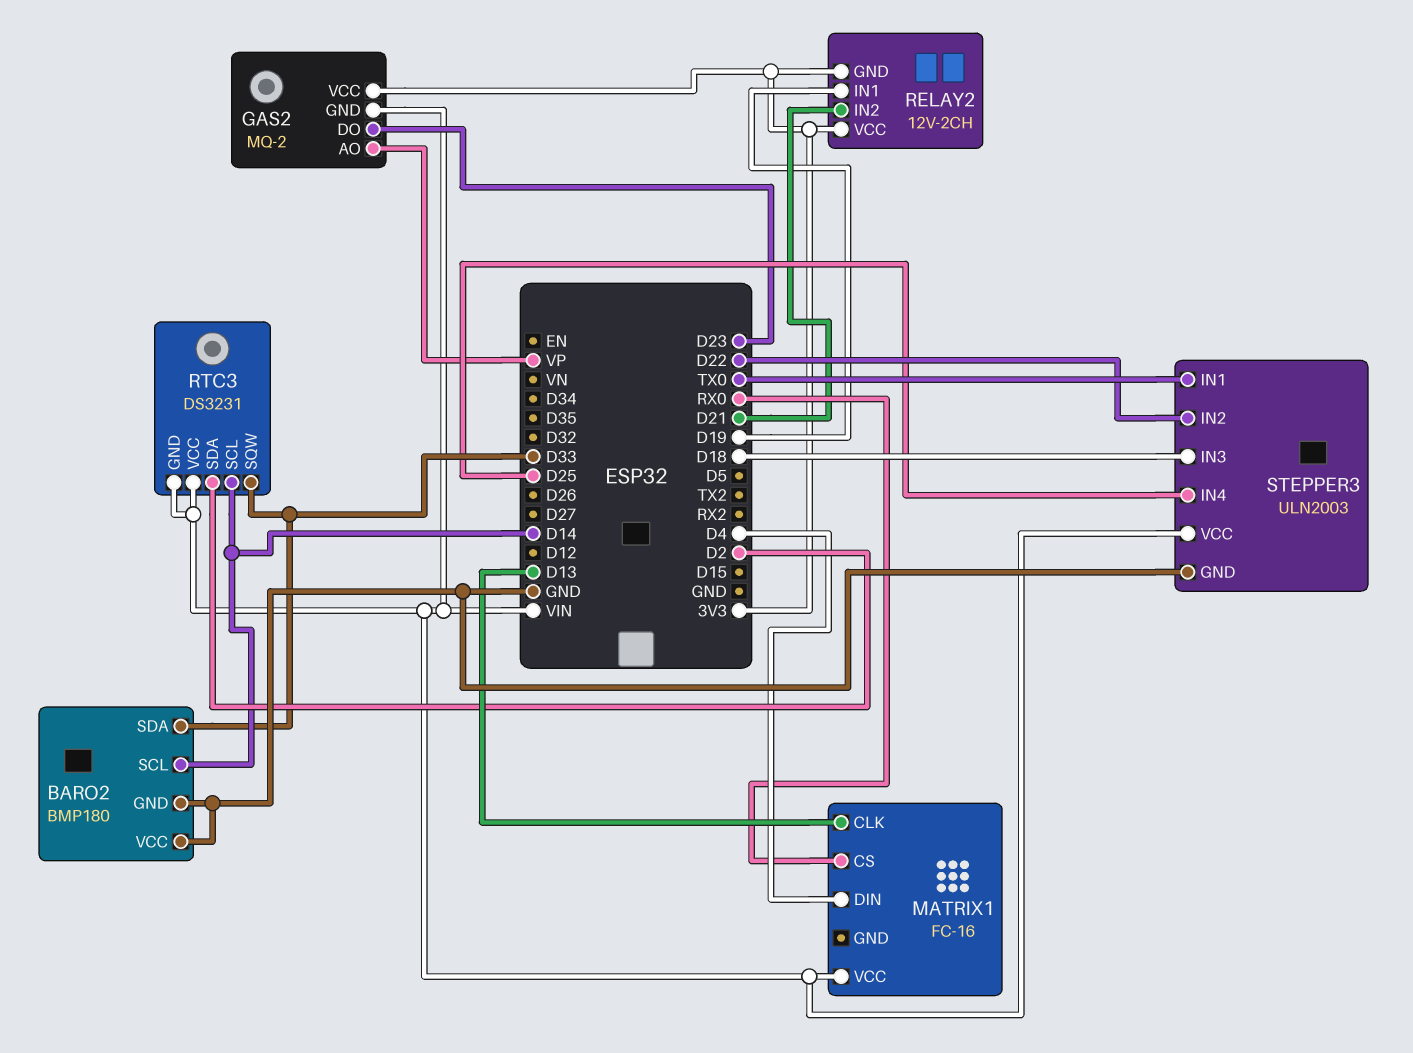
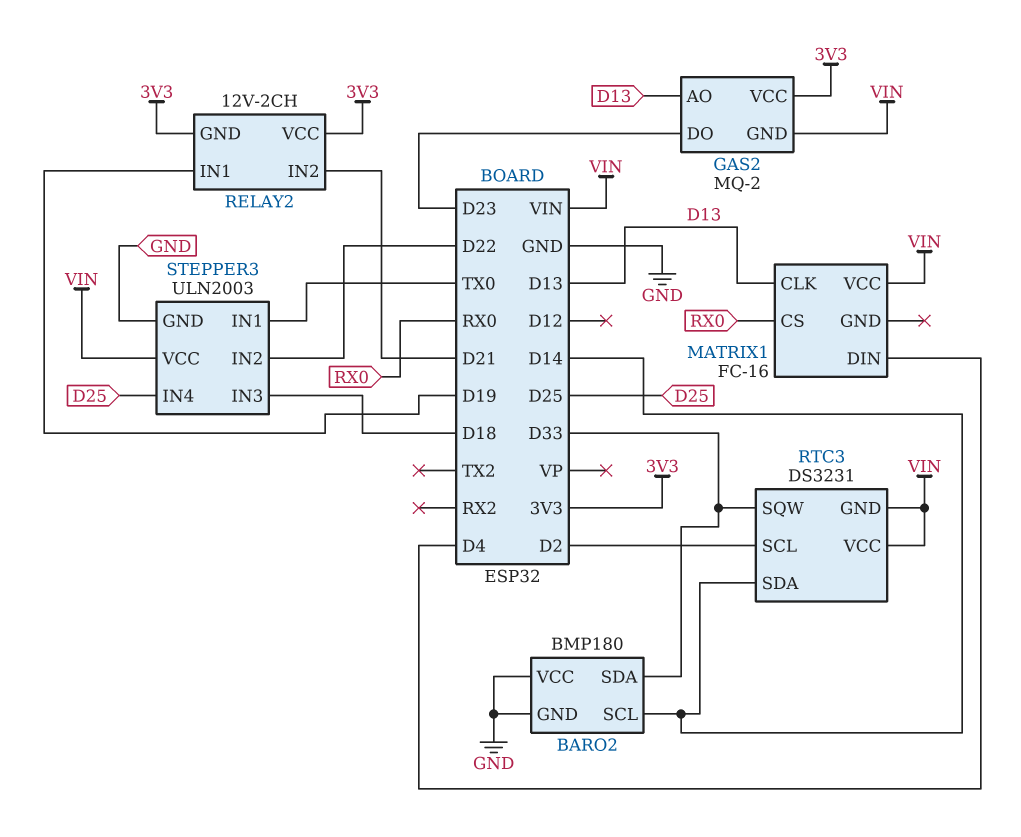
GAS2 pin AO: VP -> D13
RTC3 pin SCL: D14 -> D2
RTC3 pin SDA: D2 -> D14

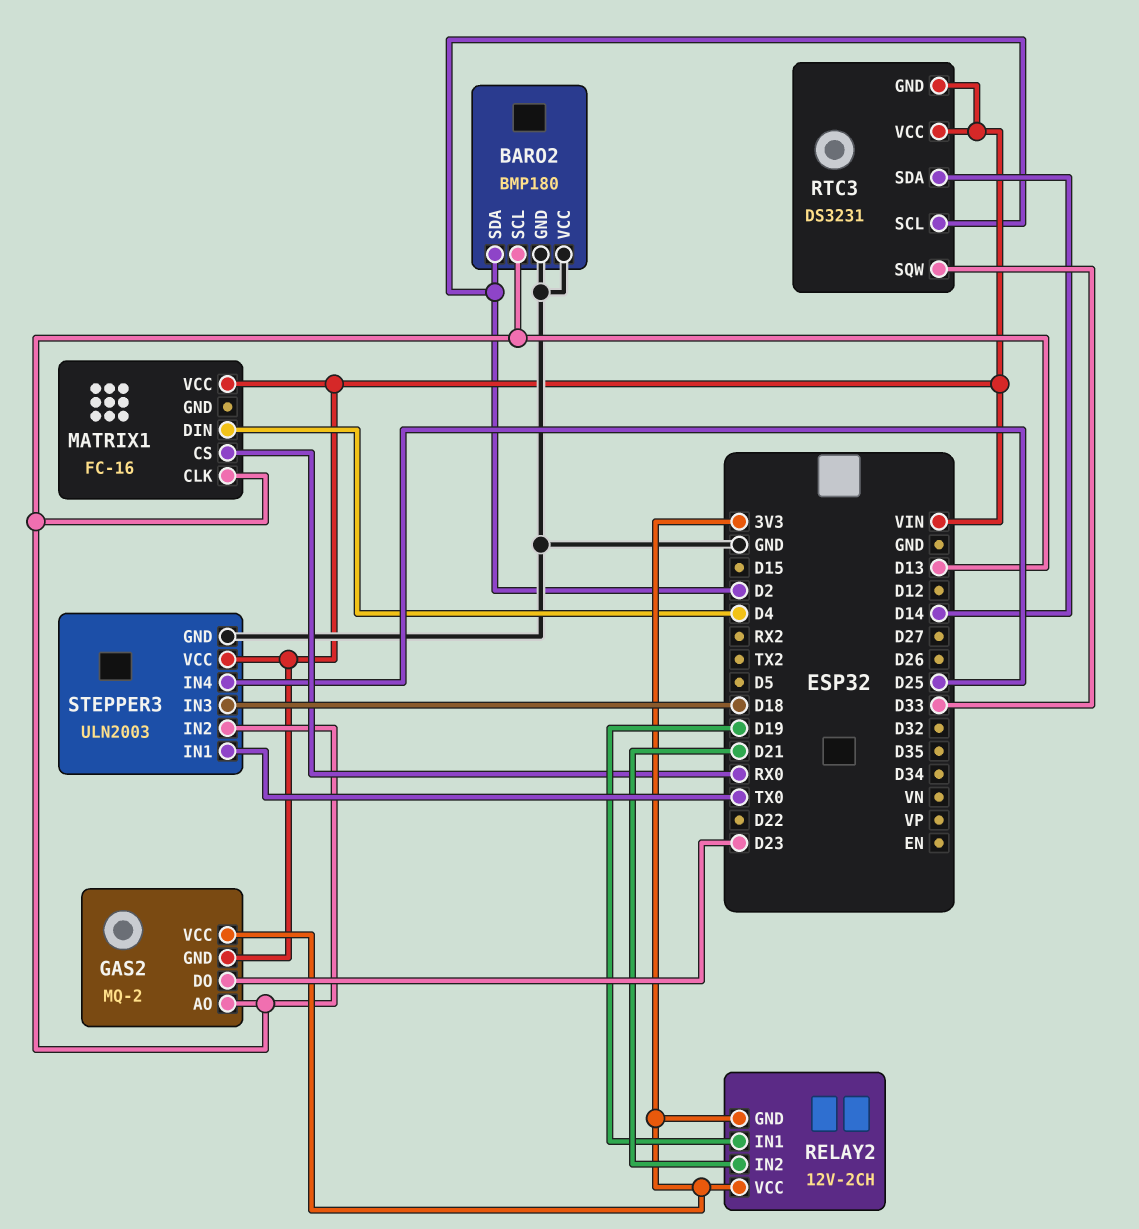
BARO2 pin SCL: D14 -> D13
BARO2 pin SDA: D33 -> D2
STEPPER3 pin IN2: D22 -> D13

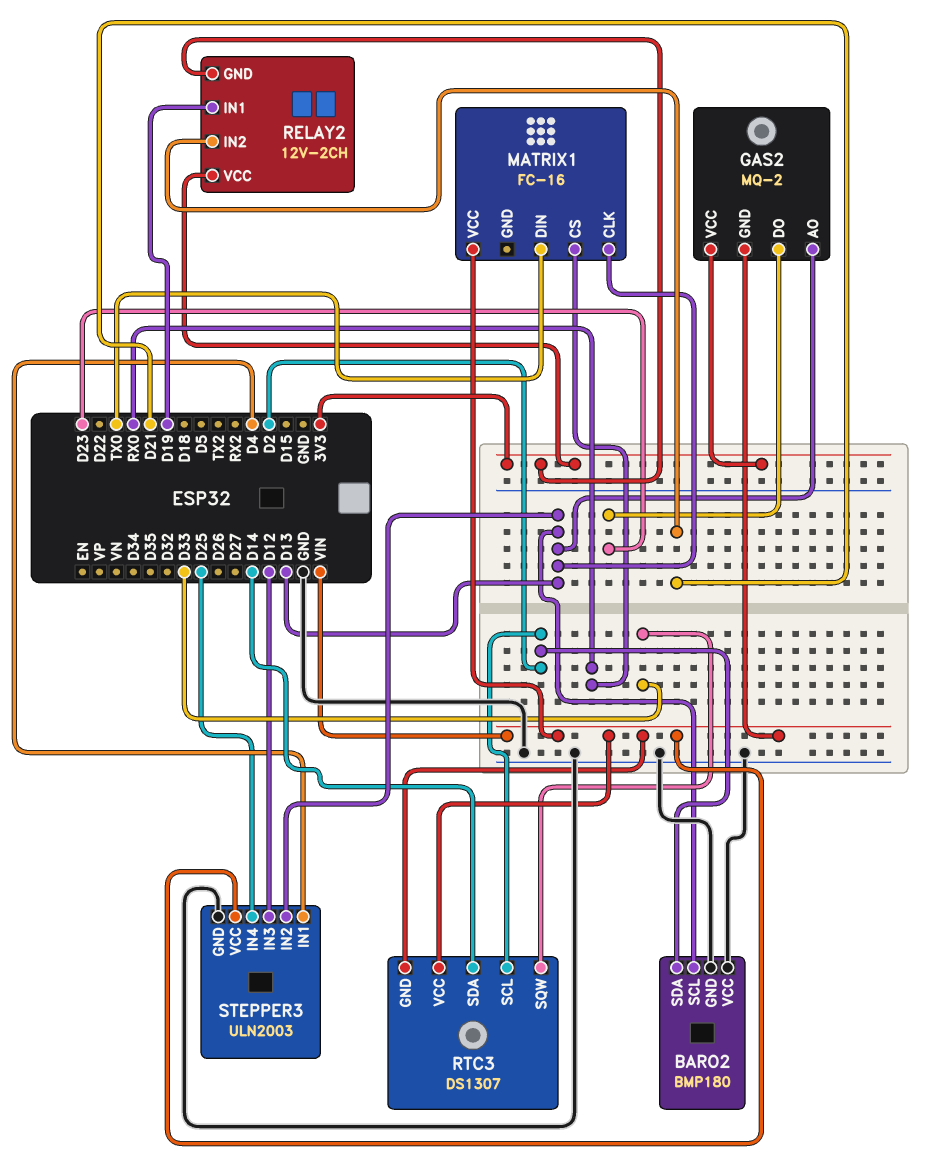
MATRIX1 pin DIN: D4 -> TX0
RTC3: DS3231 -> DS1307
STEPPER3 pin IN1: TX0 -> D4
STEPPER3 pin IN3: D18 -> D12

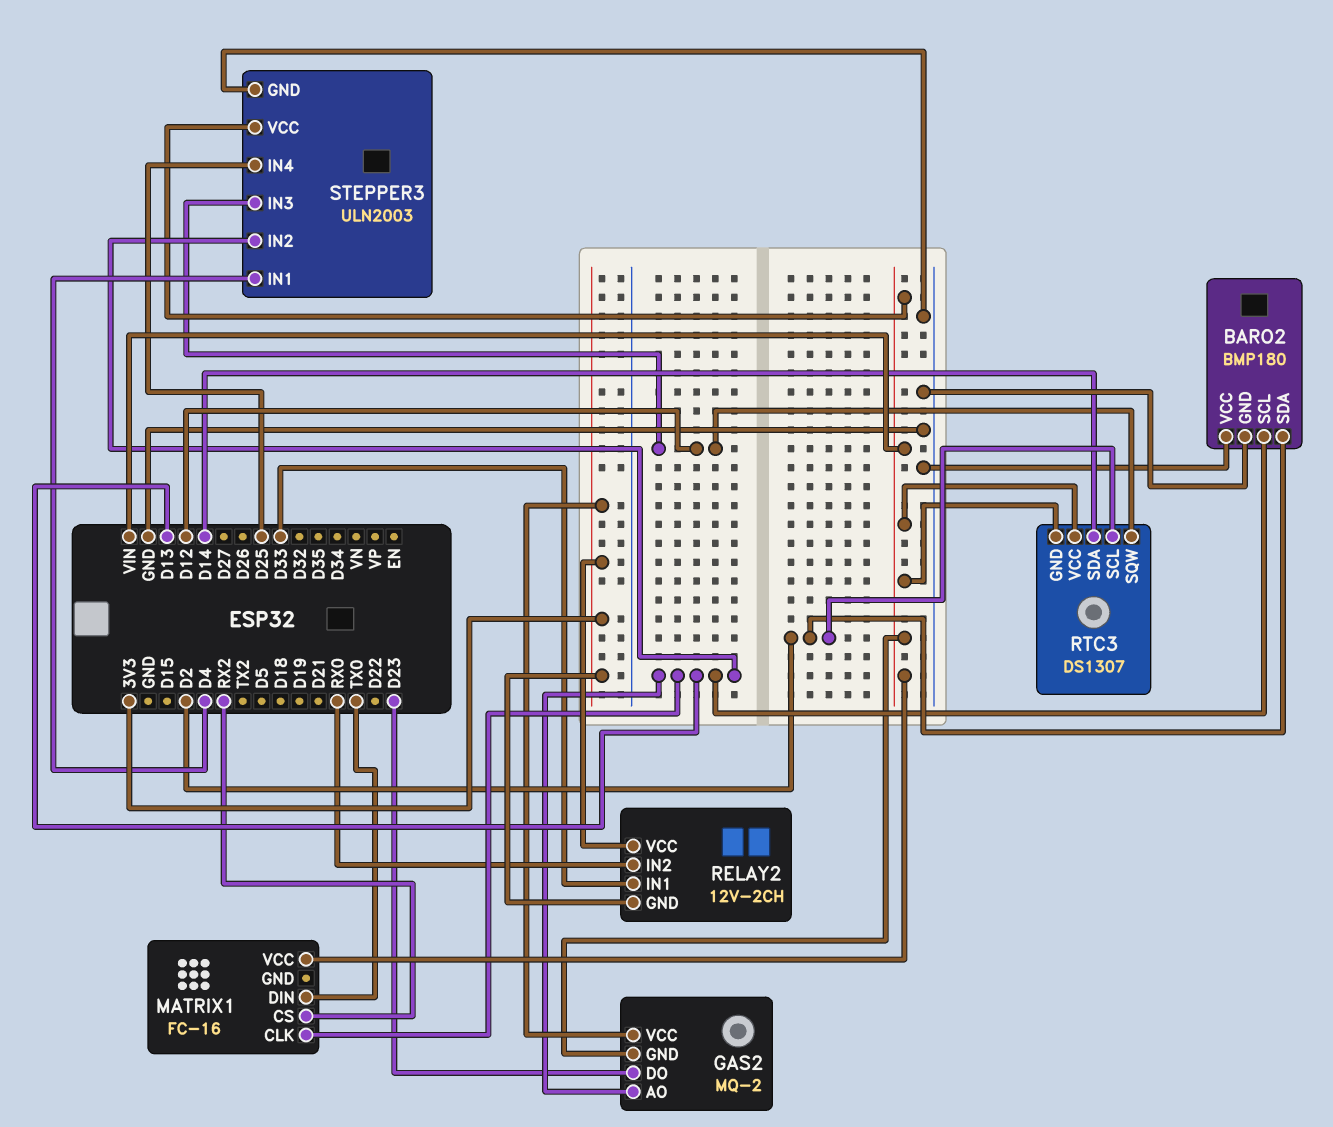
MATRIX1 pin CS: RX0 -> RX2
RELAY2 pin IN1: D19 -> D33
RELAY2 pin IN2: D21 -> RX0
RTC3 pin SQW: D33 -> D12

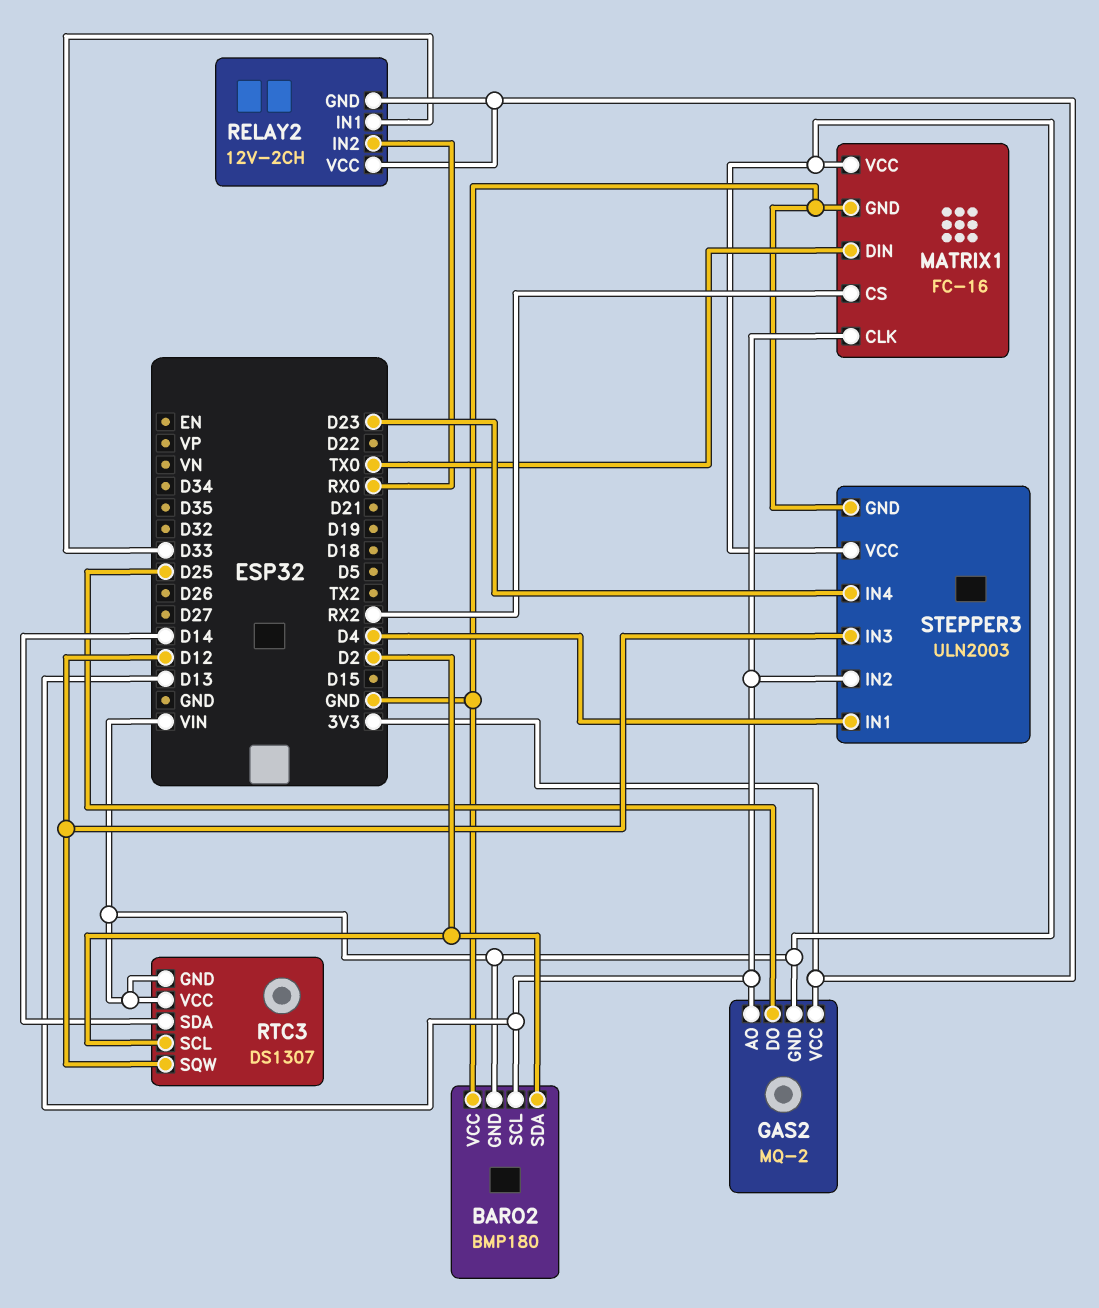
BARO2 pin GND: GND -> VIN
GAS2 pin DO: D23 -> D25
MATRIX1 pin GND: none -> GND
STEPPER3 pin IN4: D25 -> D23

